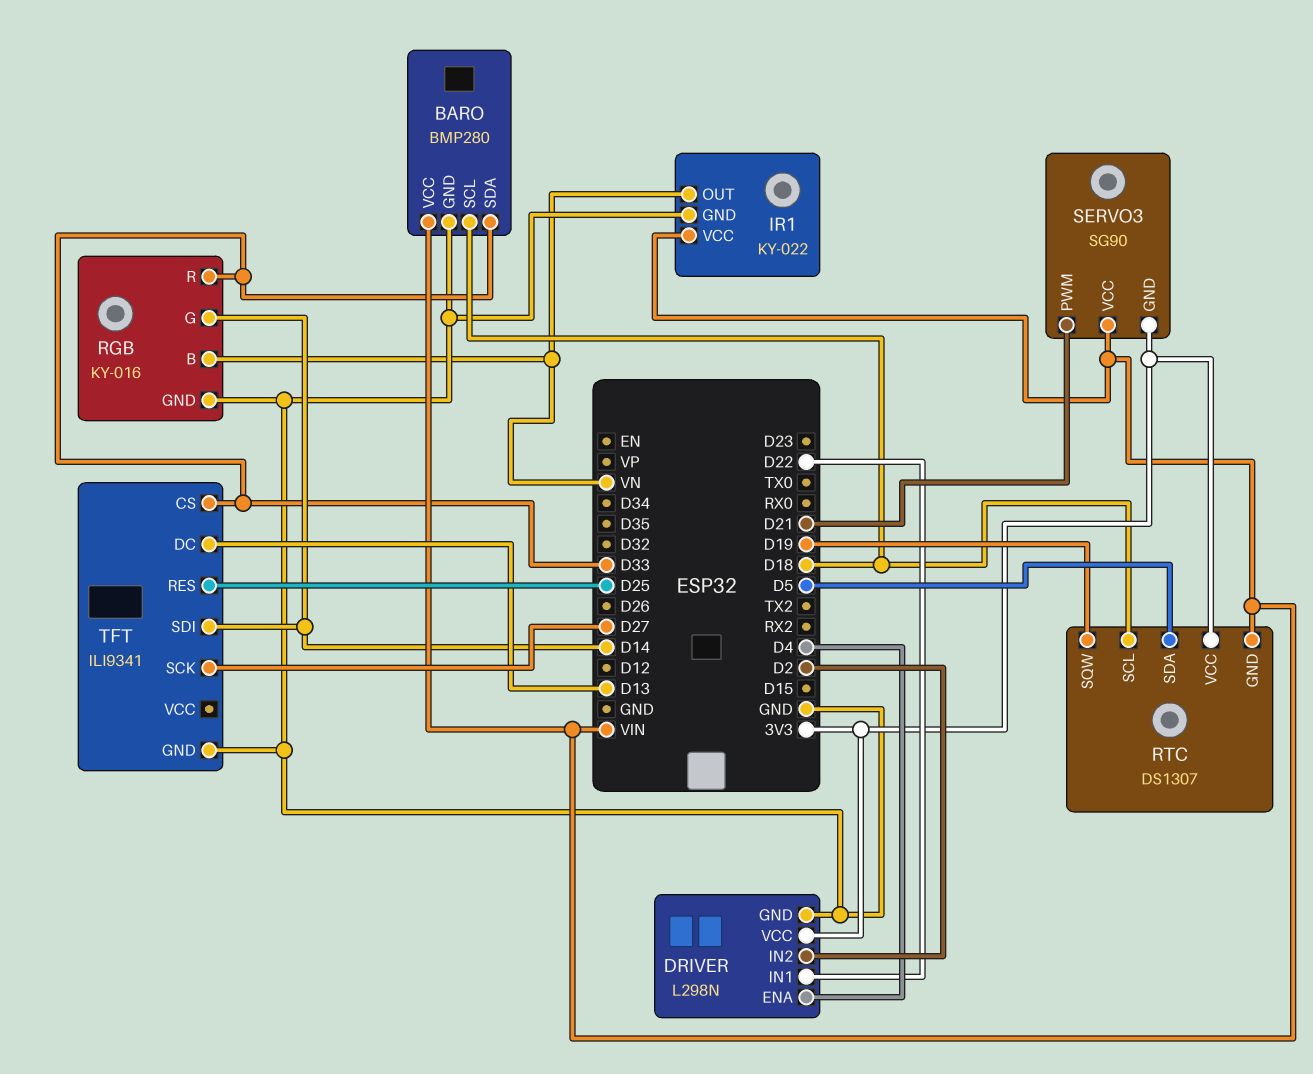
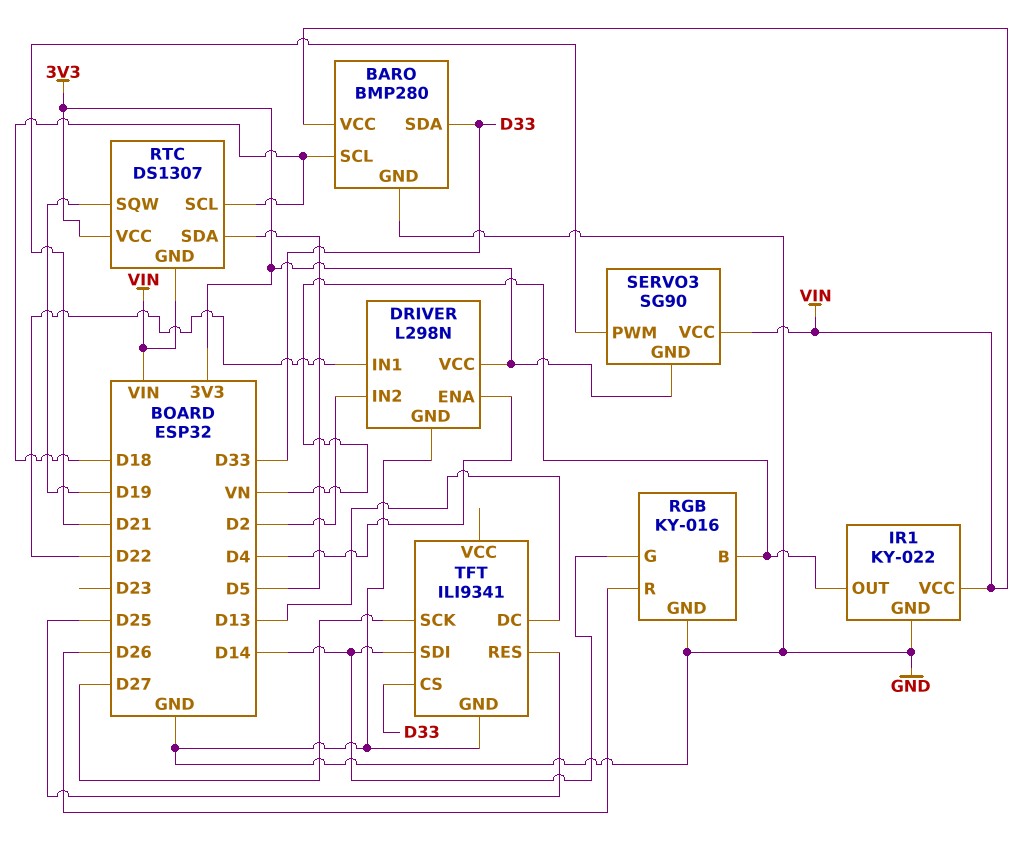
RGB pin R: D33 -> D26

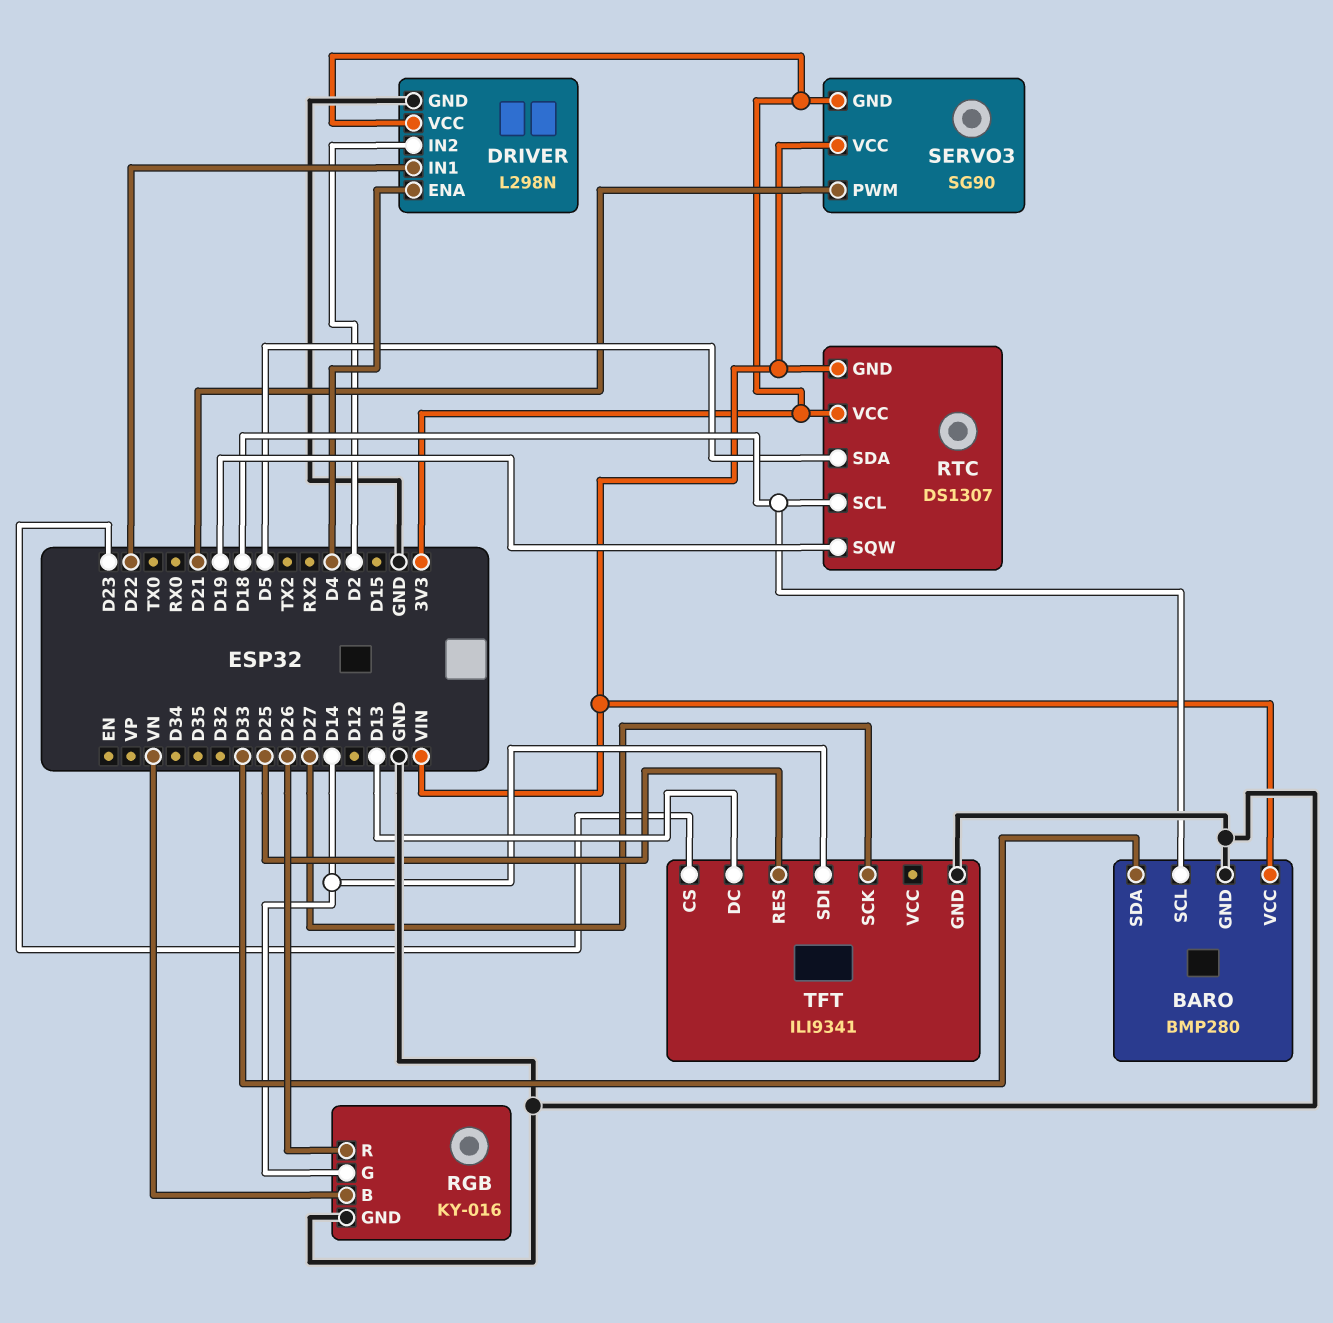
IR1: KY-022 -> none
IR1 pin GND: GND -> none
IR1 pin OUT: VN -> none
IR1 pin VCC: VIN -> none
TFT pin CS: D33 -> D23

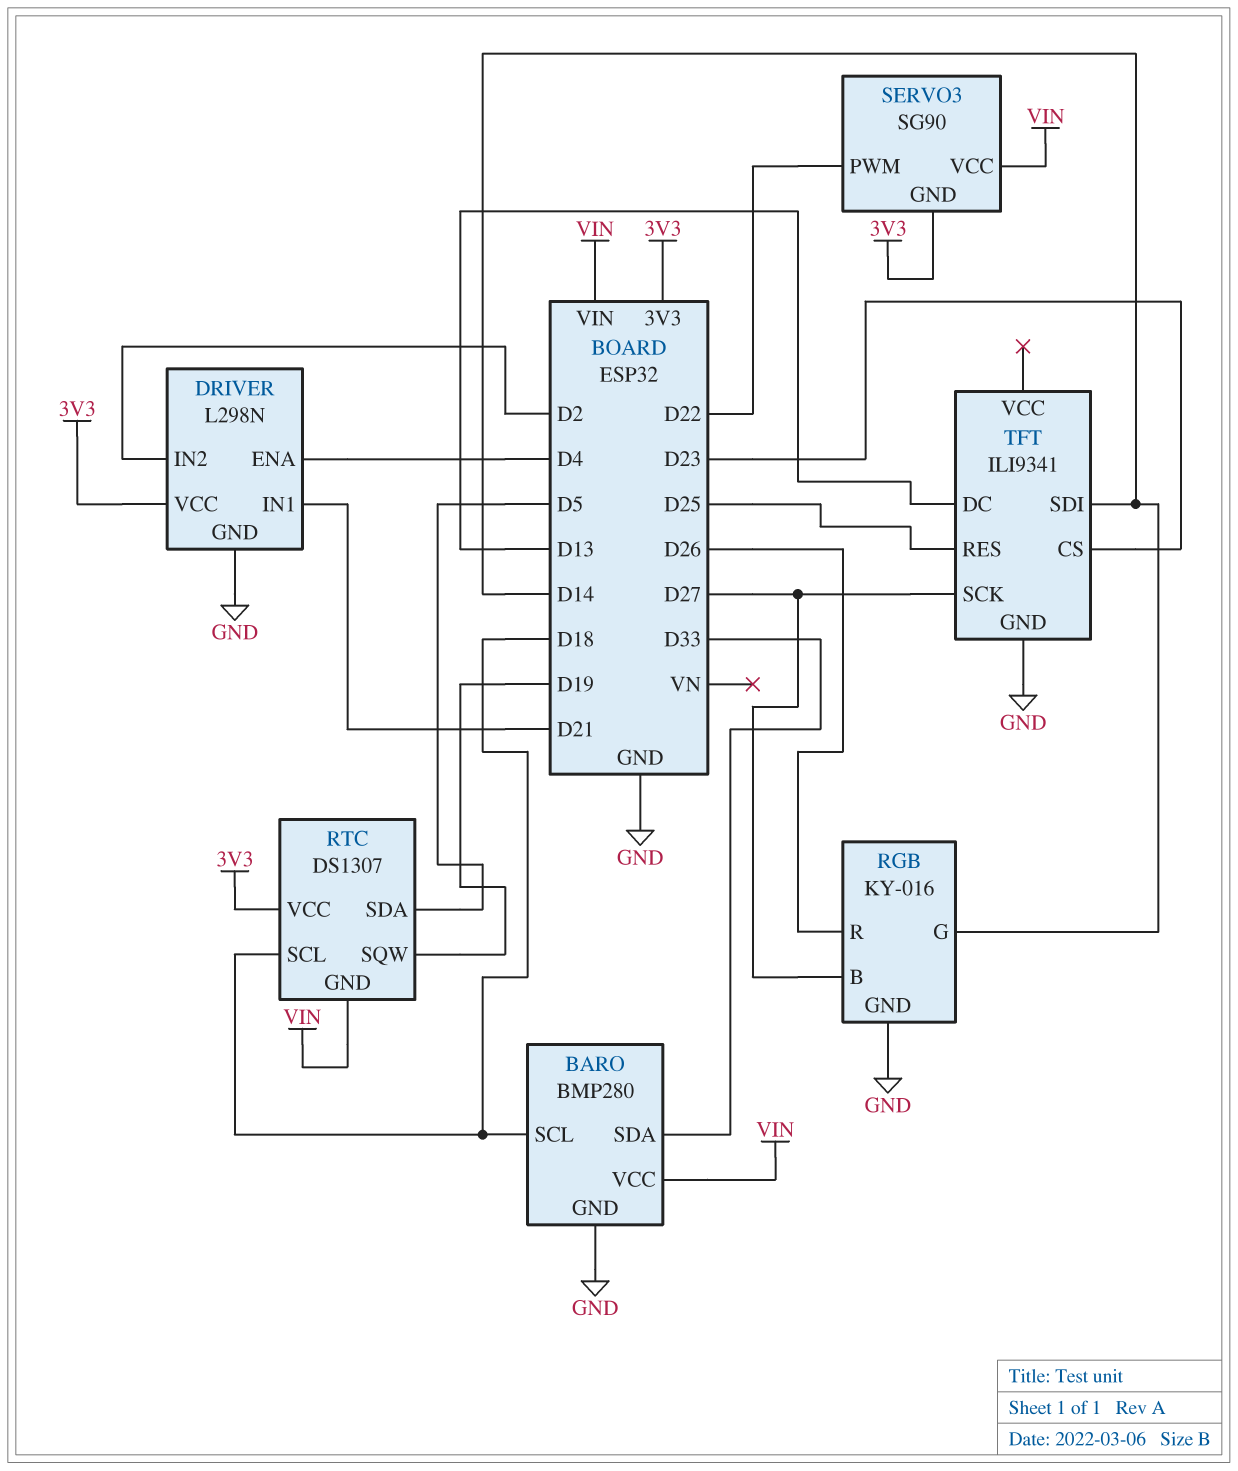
DRIVER pin IN1: D22 -> D21
RGB pin B: VN -> D27
SERVO3 pin PWM: D21 -> D22

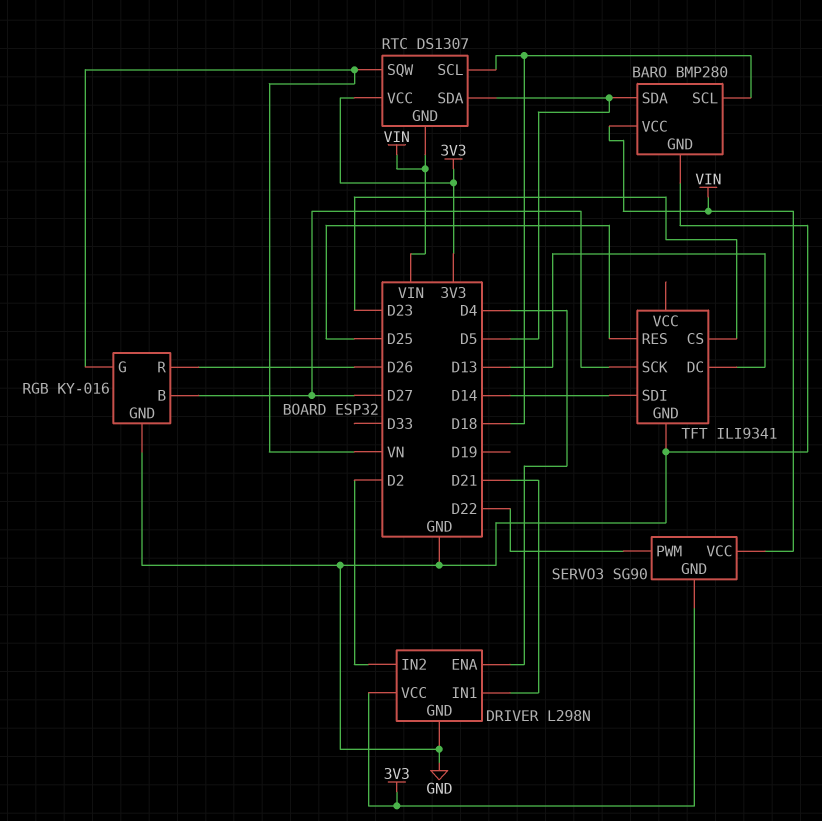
BARO pin SDA: D33 -> D5
RGB pin G: D14 -> VN
RTC pin SQW: D19 -> VN

